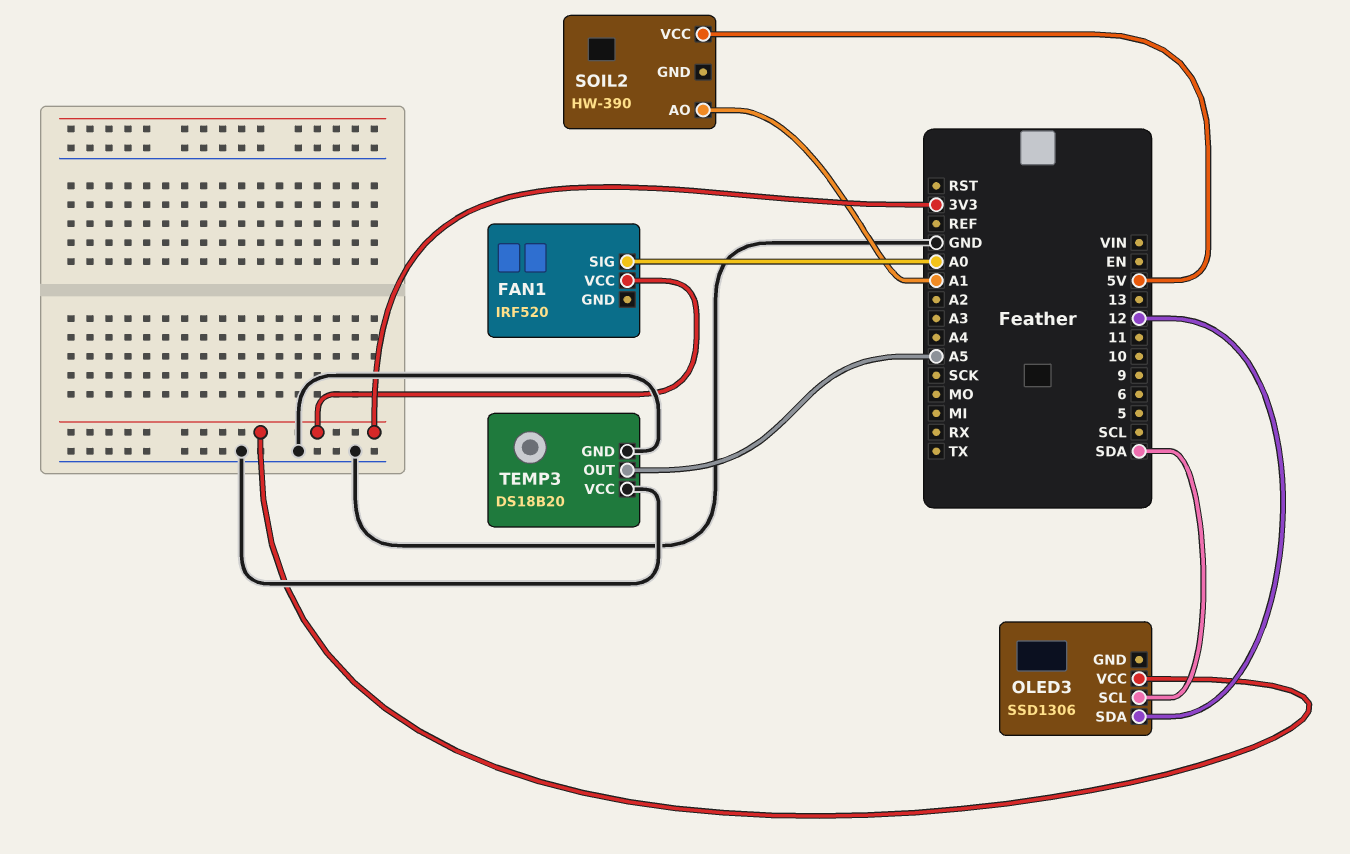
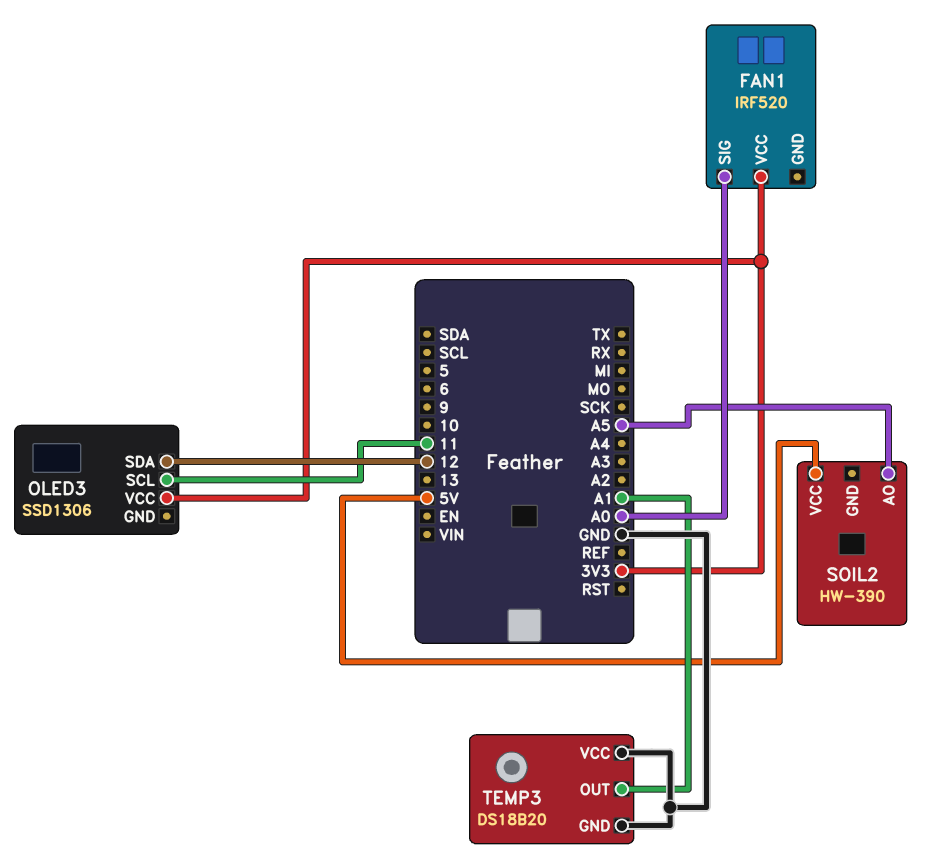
OLED3 pin SCL: SDA -> 11
SOIL2 pin AO: A1 -> A5
TEMP3 pin OUT: A5 -> A1

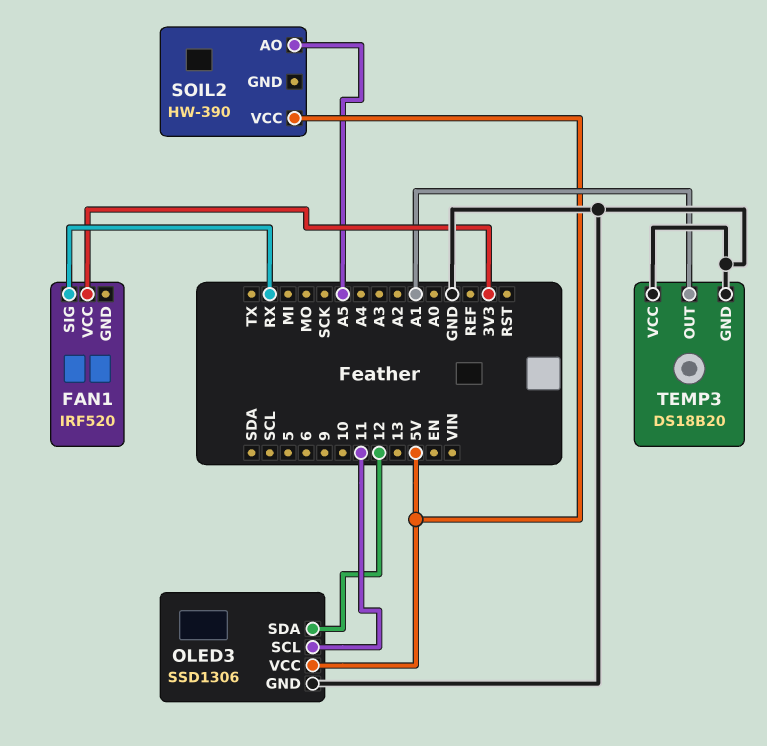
FAN1 pin SIG: A0 -> RX
OLED3 pin GND: none -> GND
OLED3 pin VCC: 3V3 -> 5V

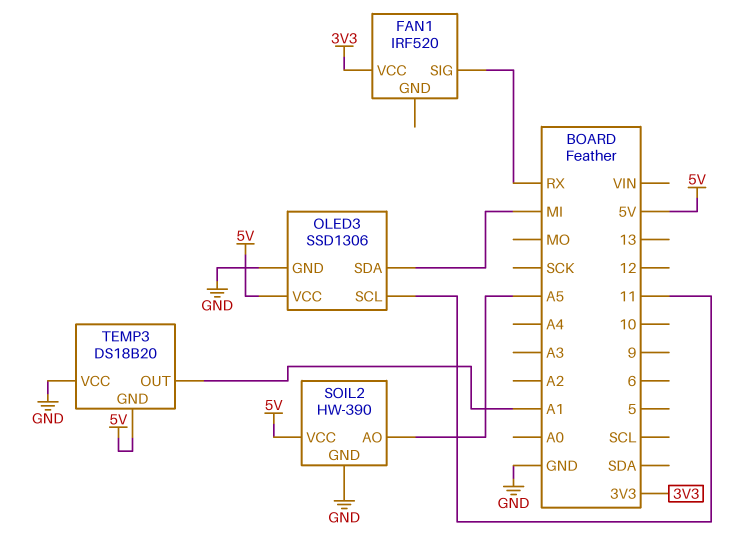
OLED3 pin SDA: 12 -> MI
SOIL2 pin GND: none -> GND
TEMP3 pin GND: GND -> 5V

